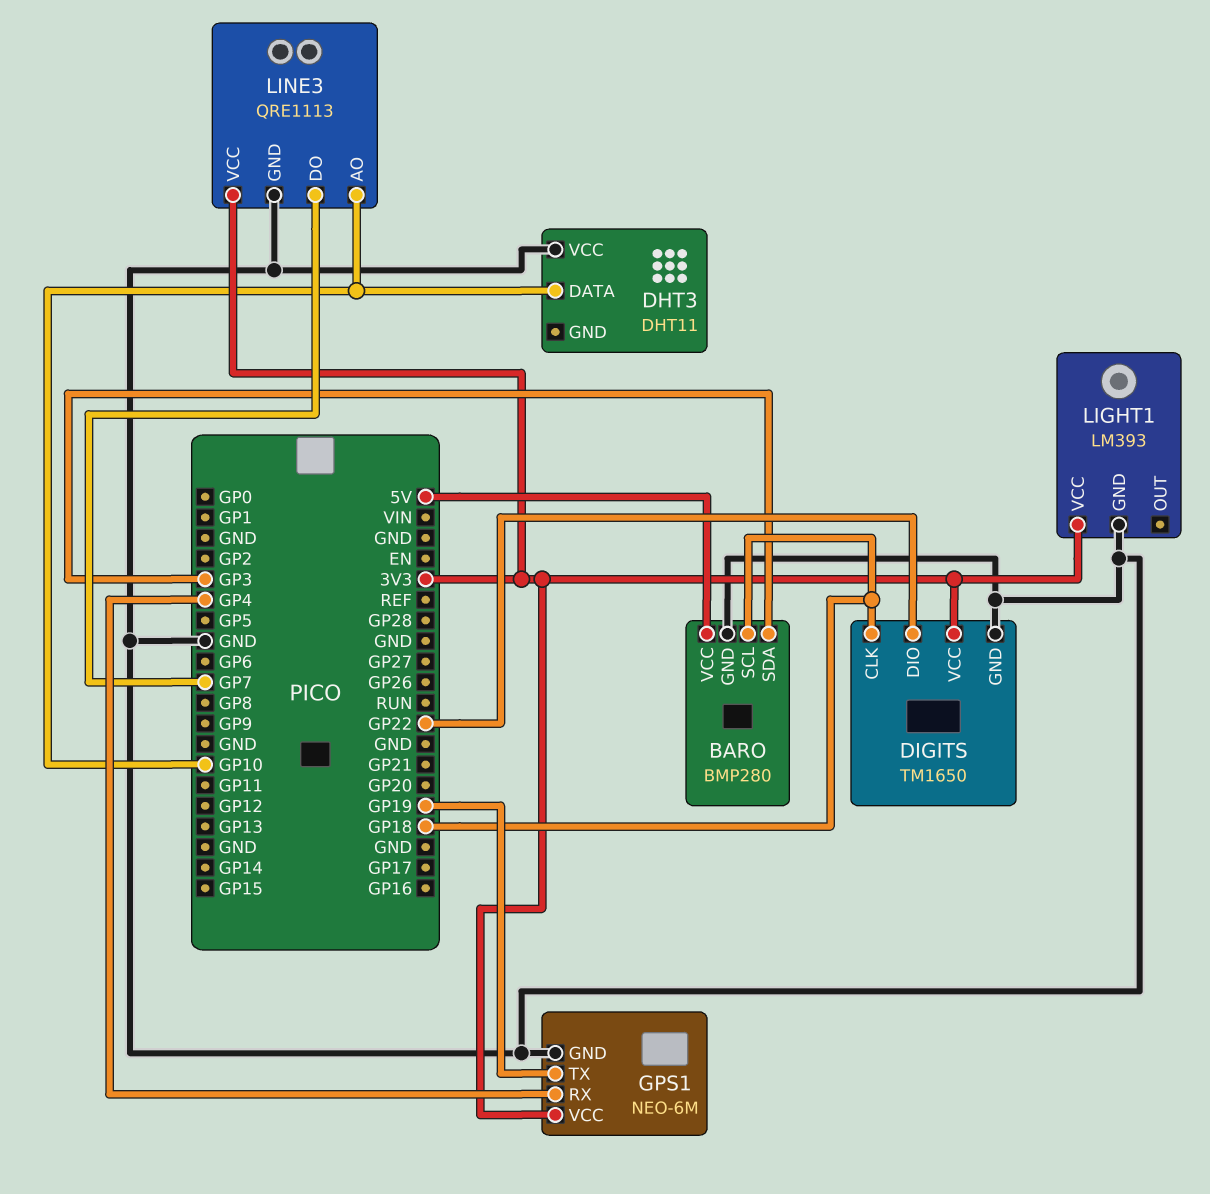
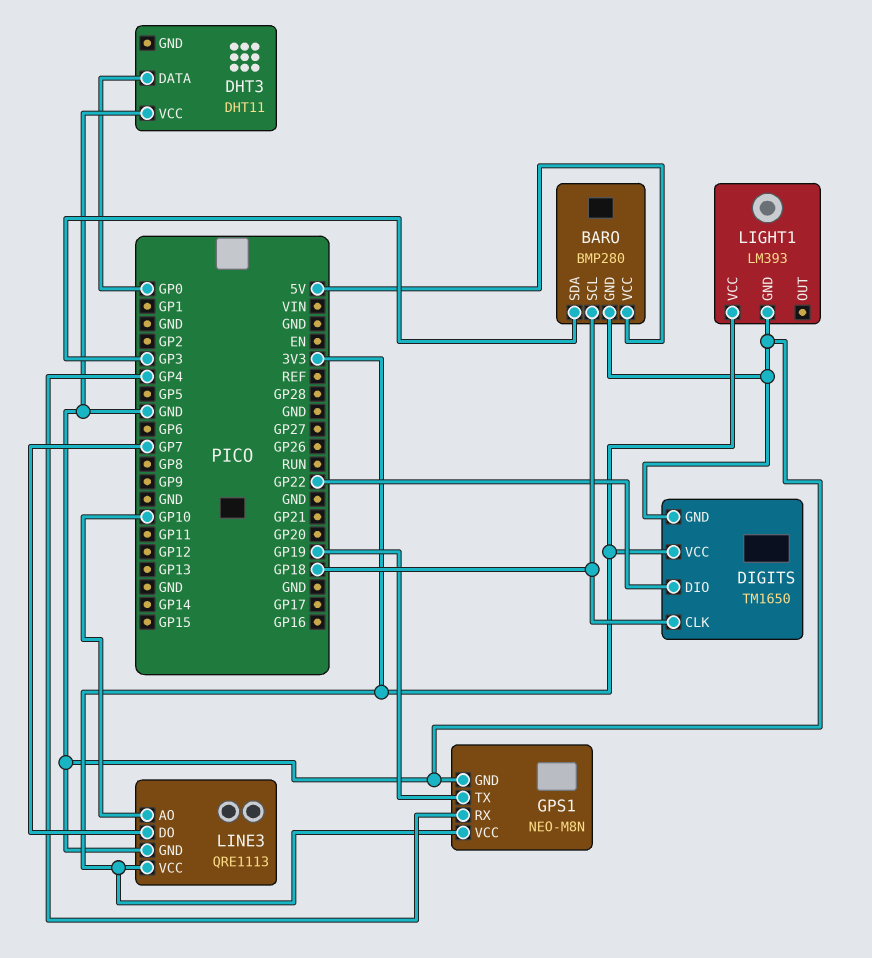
DHT3 pin DATA: GP10 -> GP0
GPS1: NEO-6M -> NEO-M8N

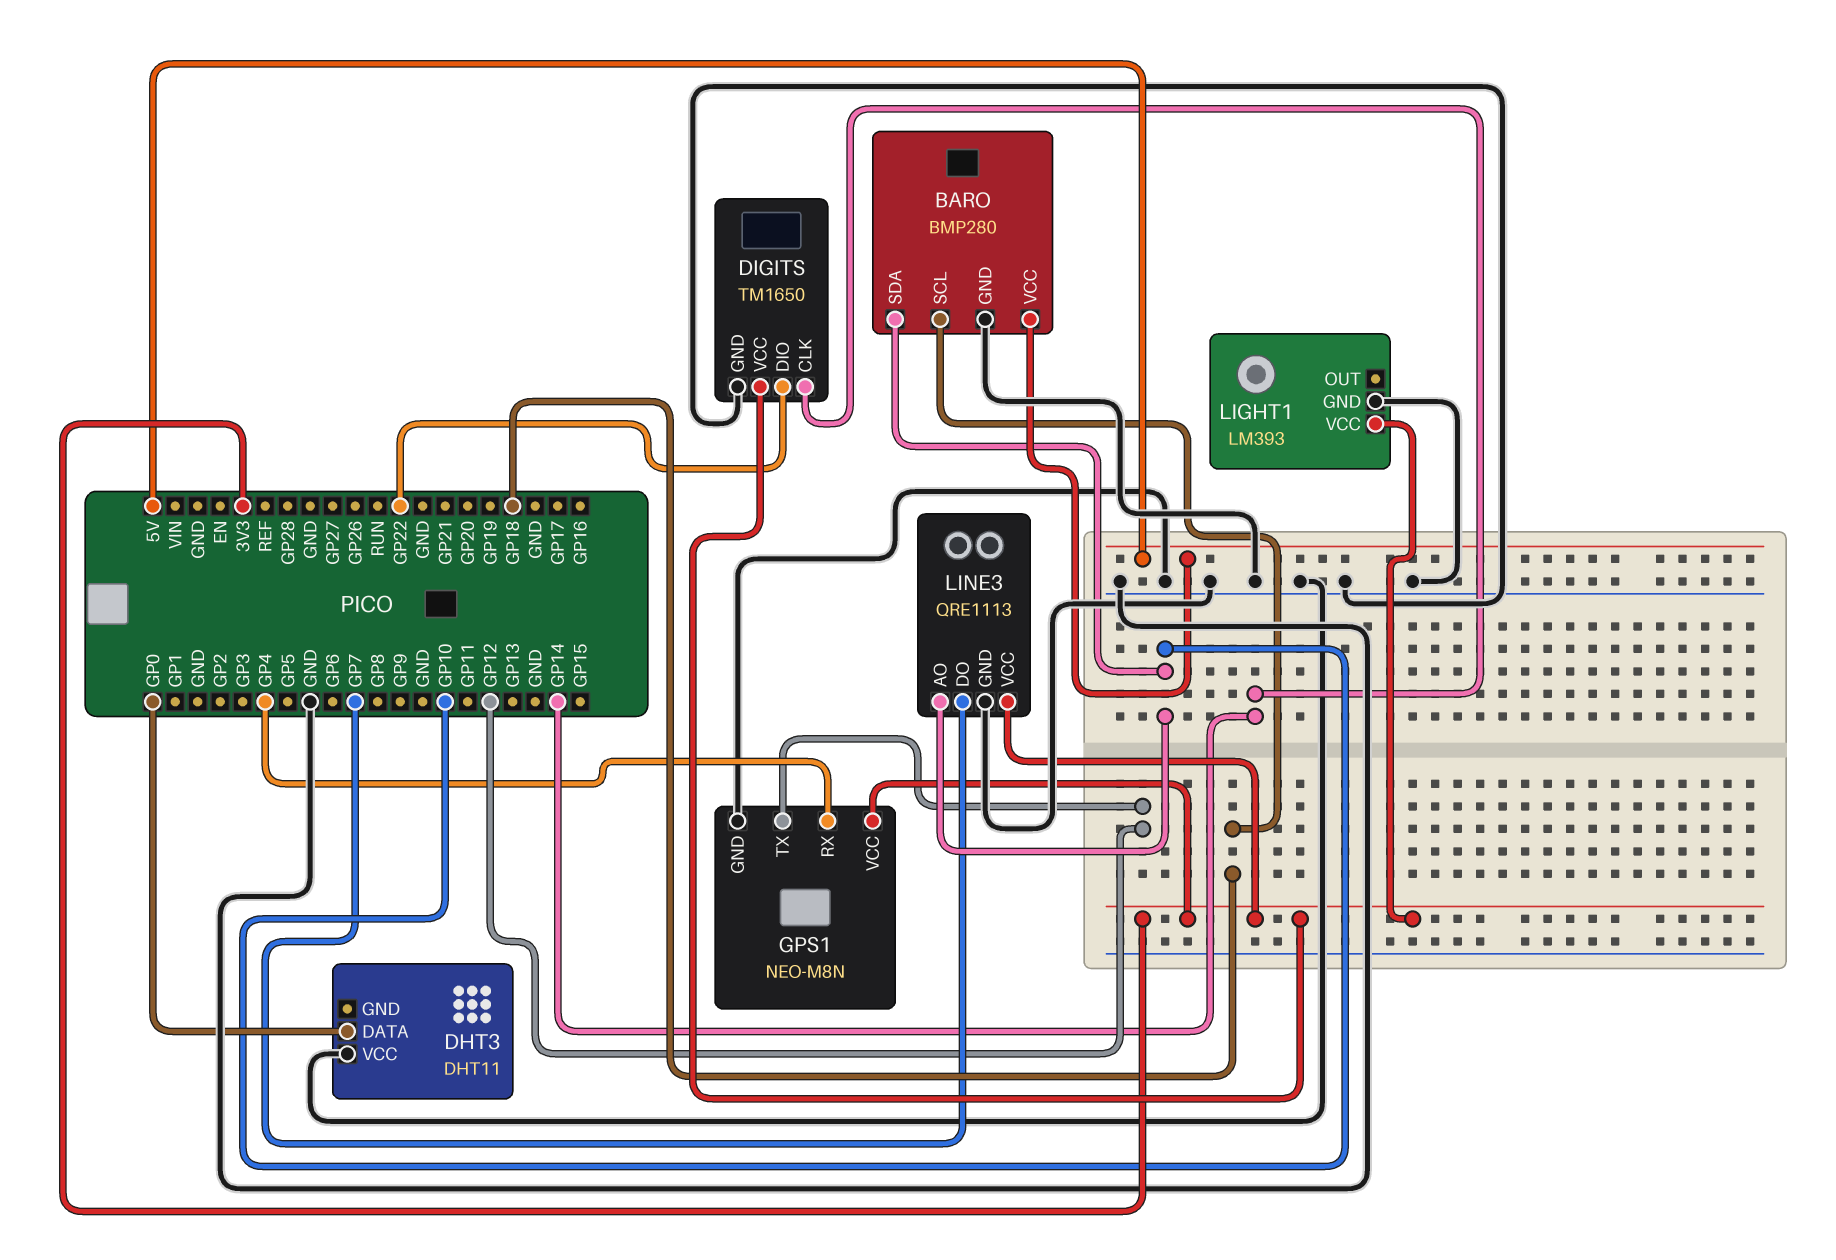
BARO pin SDA: GP3 -> GP10
DIGITS pin CLK: GP18 -> GP14
GPS1 pin TX: GP19 -> GP12

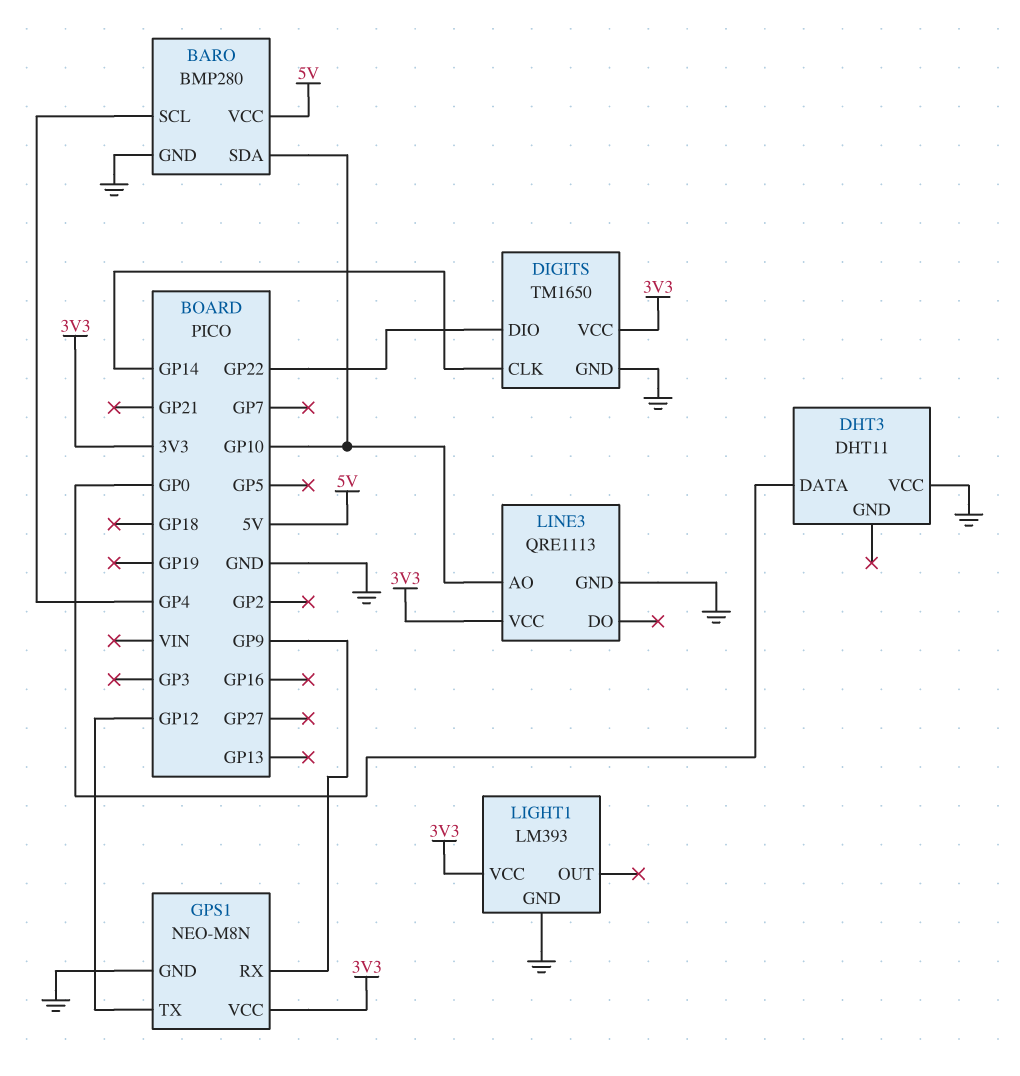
BARO pin SCL: GP18 -> GP4
GPS1 pin RX: GP4 -> GP9
LINE3 pin DO: GP7 -> none

